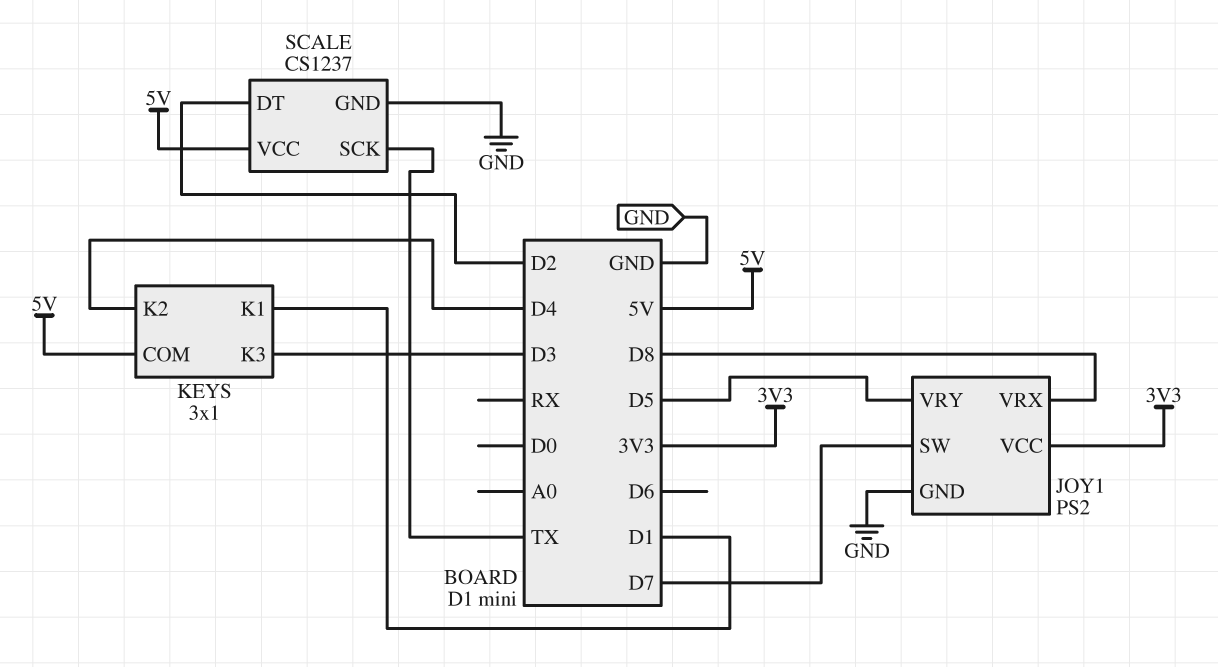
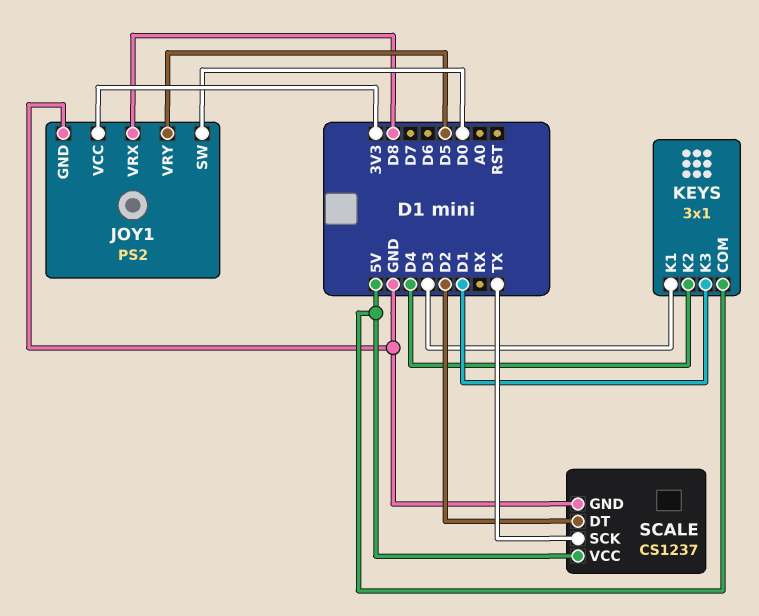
JOY1 pin SW: D7 -> D0
KEYS pin K1: D1 -> D3
KEYS pin K3: D3 -> D1

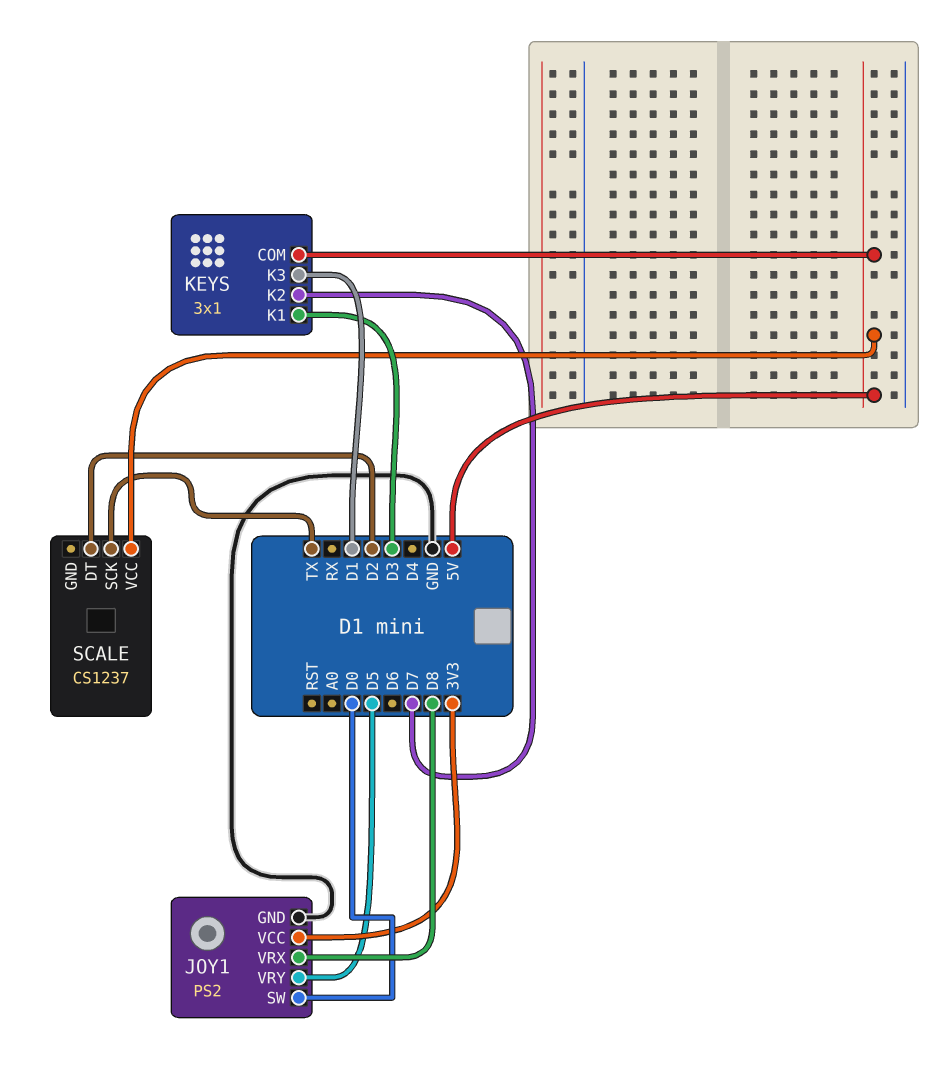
KEYS pin K2: D4 -> D7
SCALE pin GND: GND -> none

